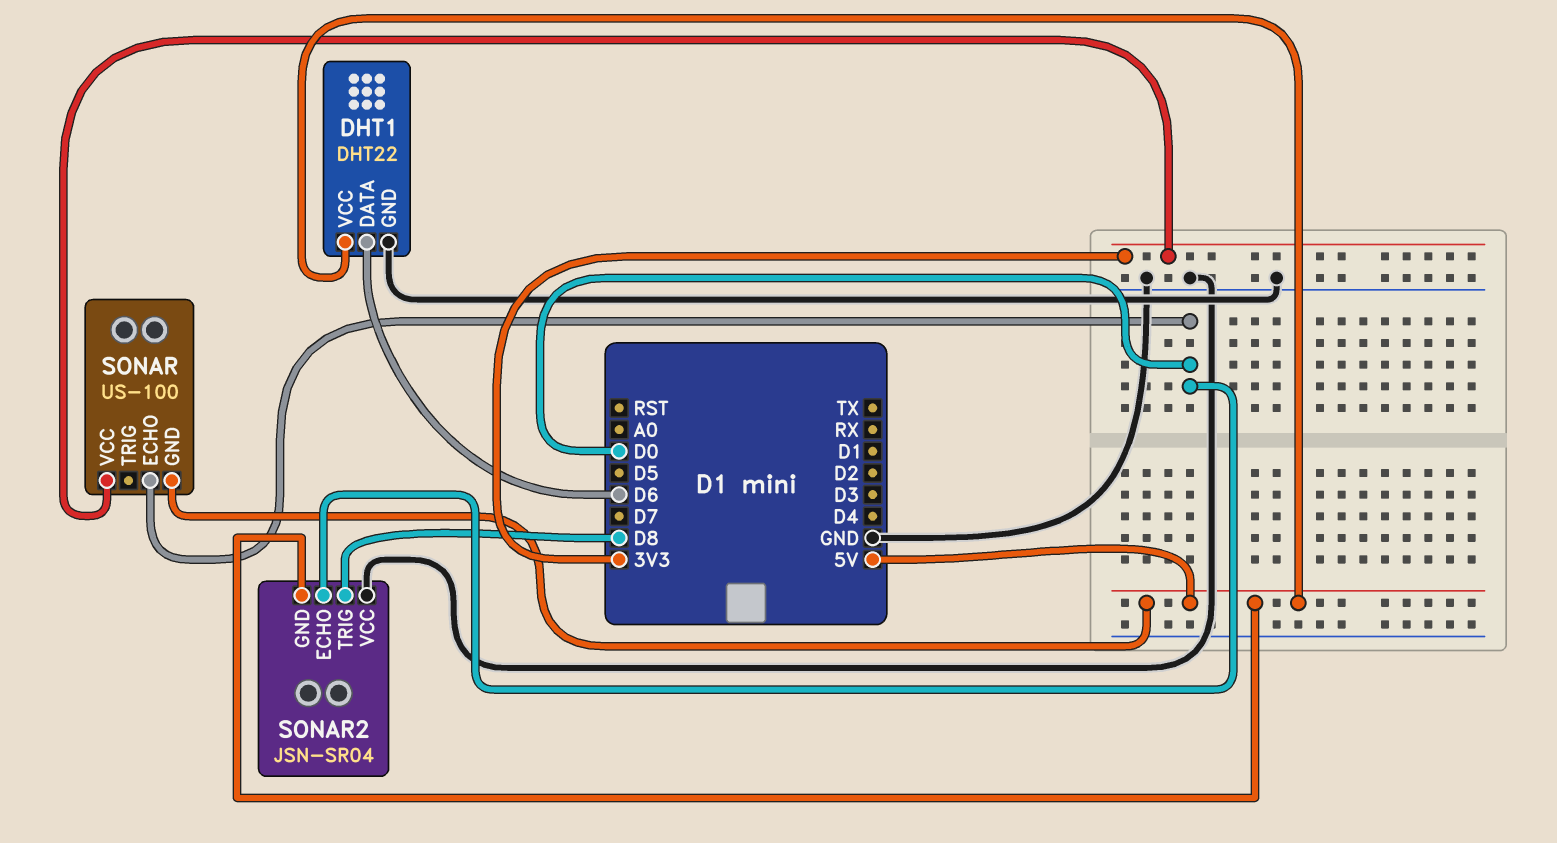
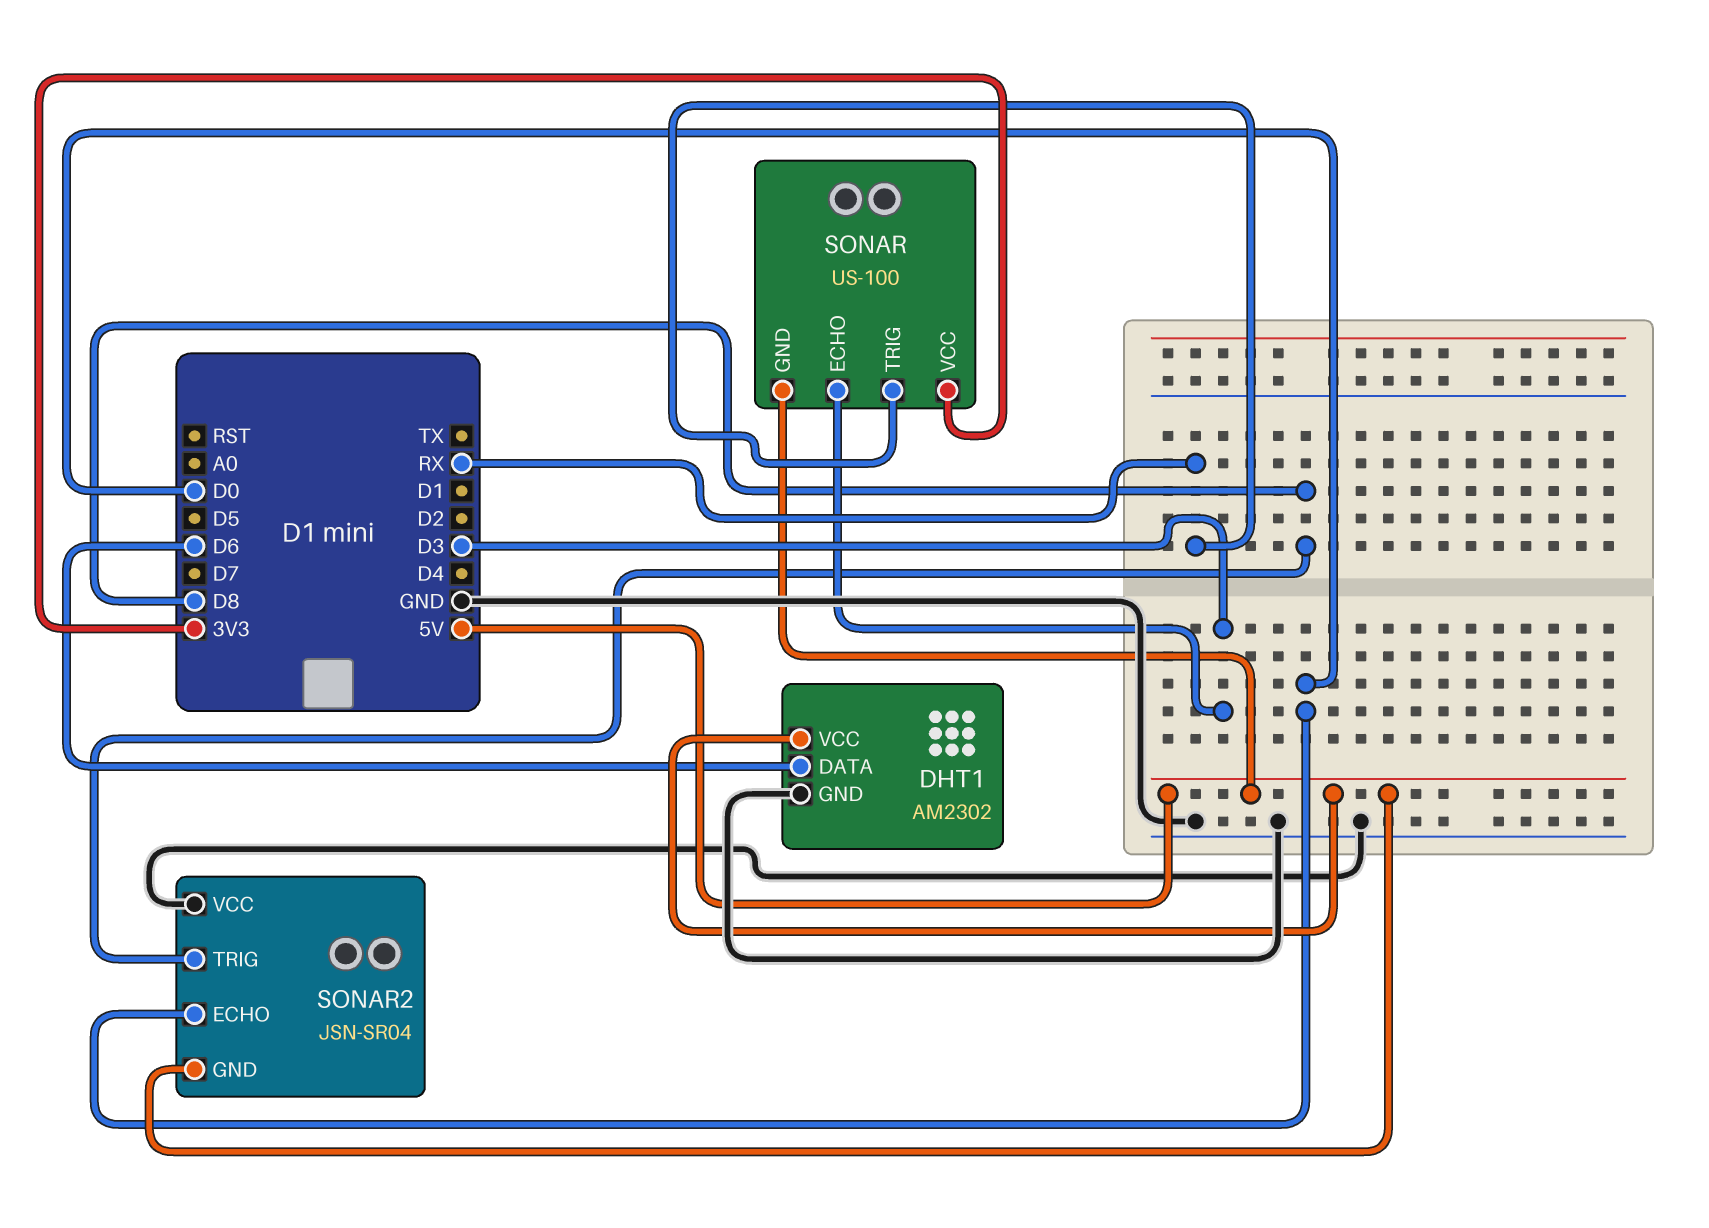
DHT1: DHT22 -> AM2302
SONAR pin ECHO: D0 -> D3
SONAR pin TRIG: none -> RX

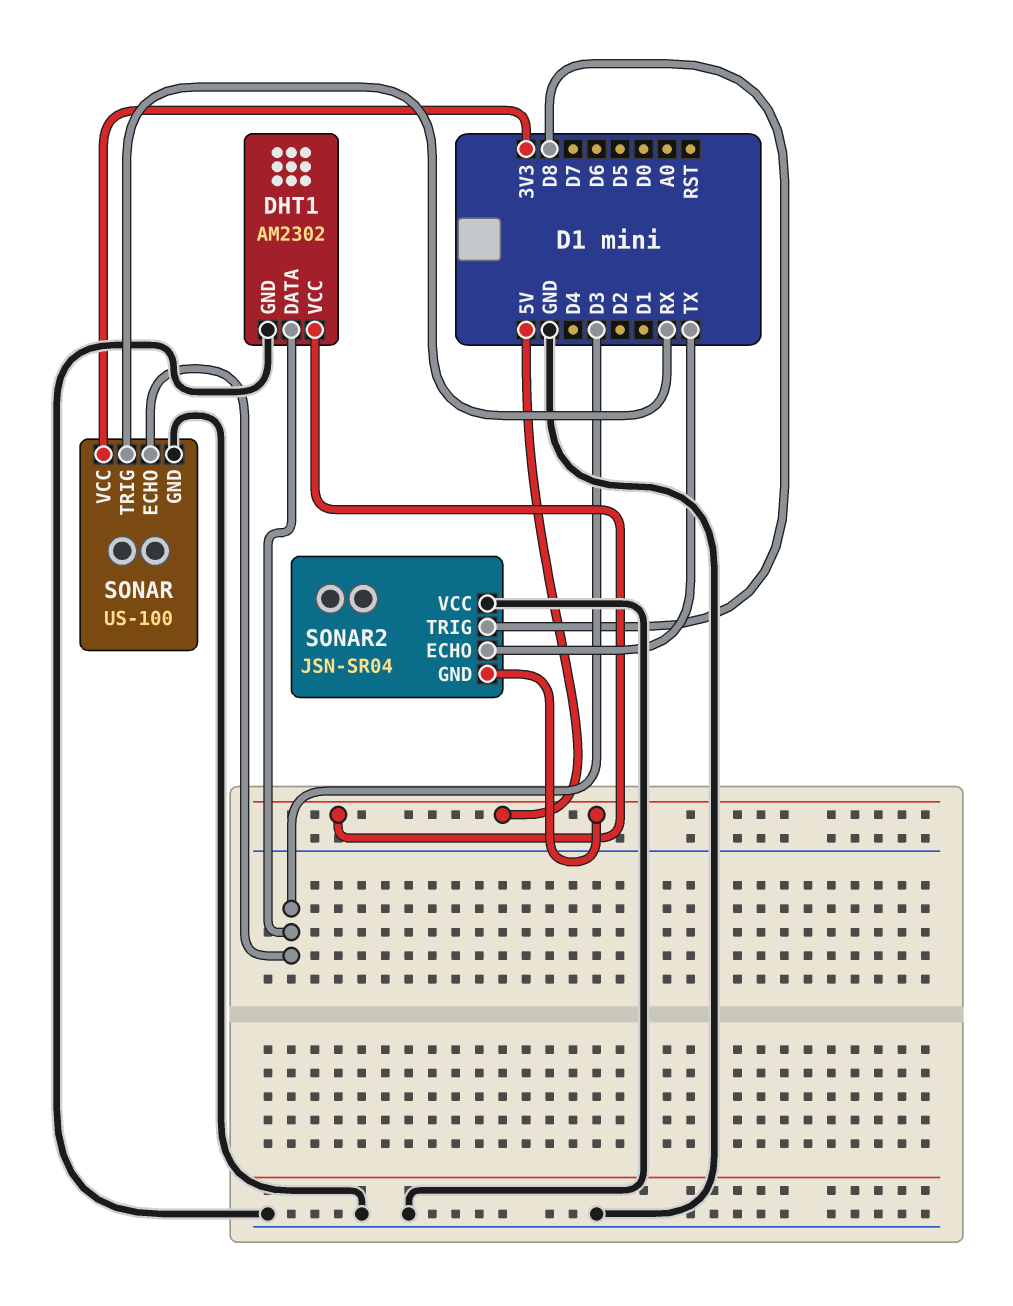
DHT1 pin DATA: D6 -> D3
SONAR pin GND: 5V -> GND
SONAR2 pin ECHO: D0 -> TX

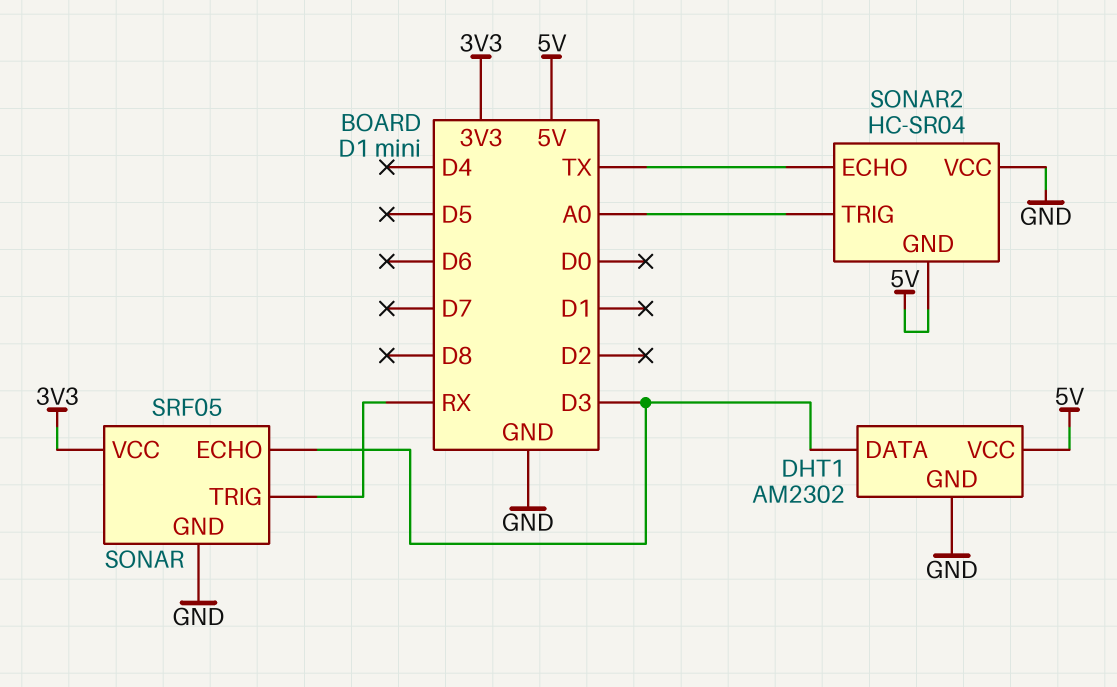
SONAR: US-100 -> SRF05
SONAR2: JSN-SR04 -> HC-SR04
SONAR2 pin TRIG: D8 -> A0

